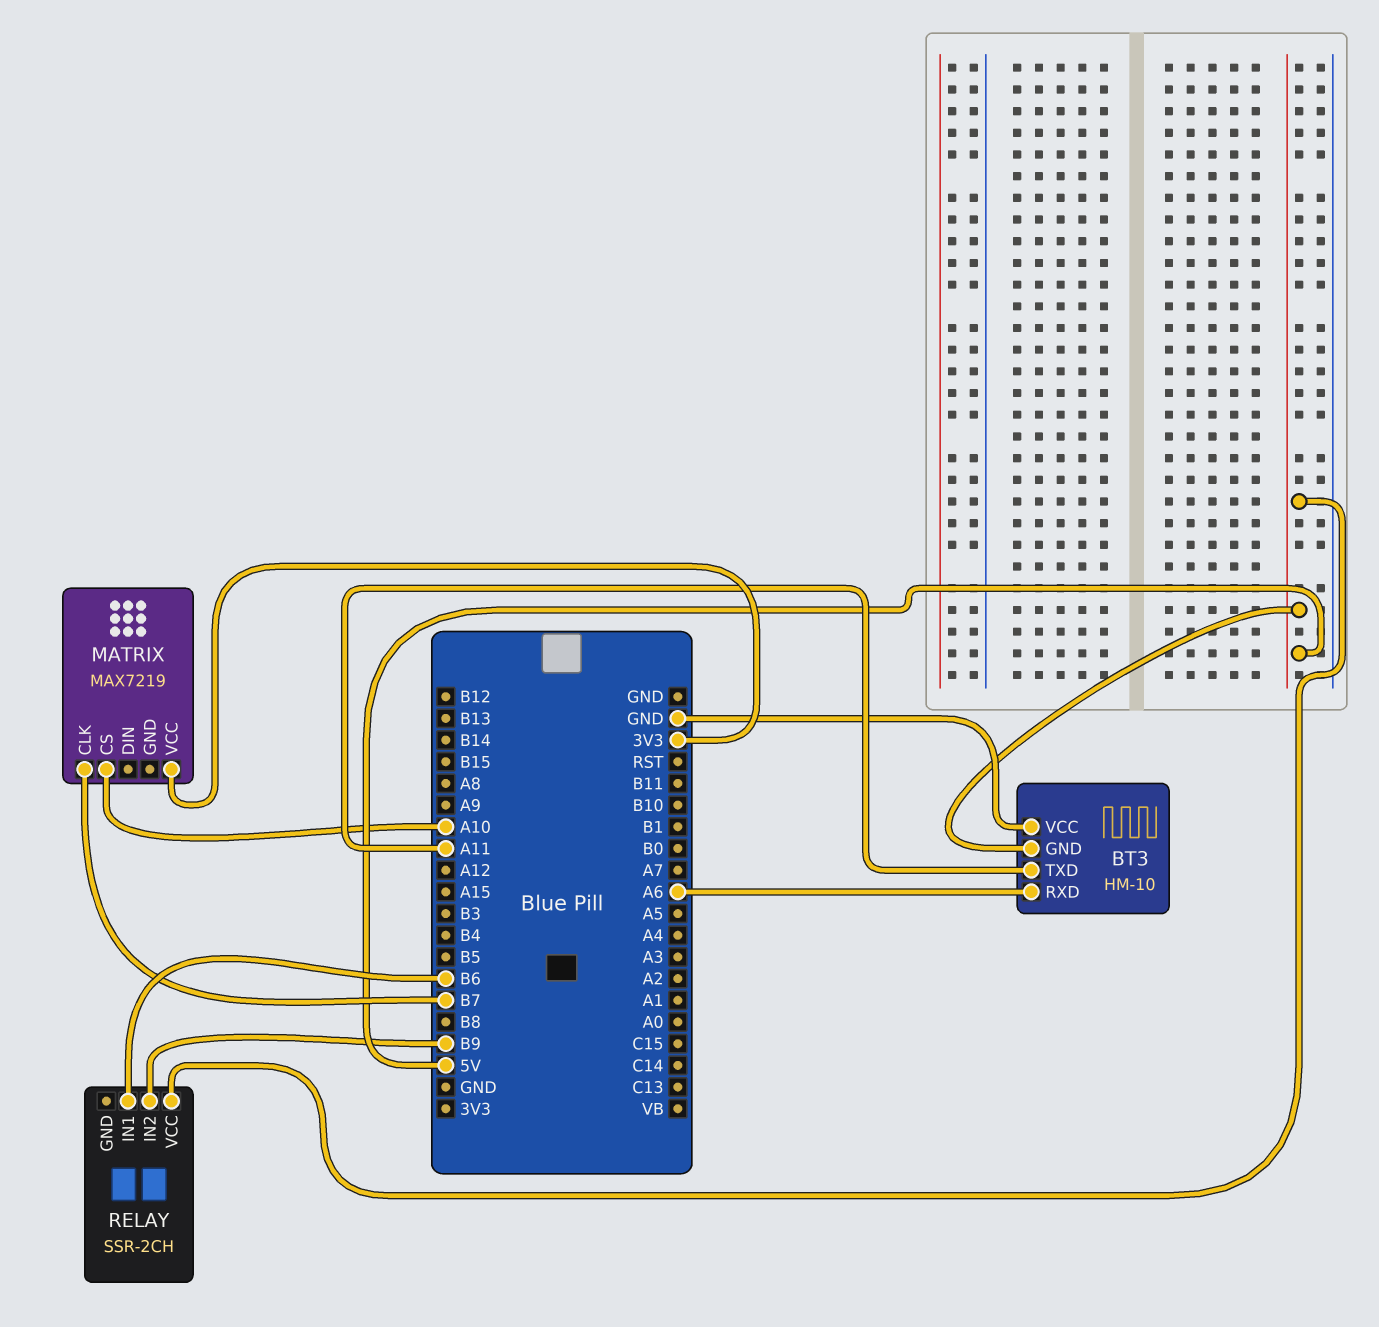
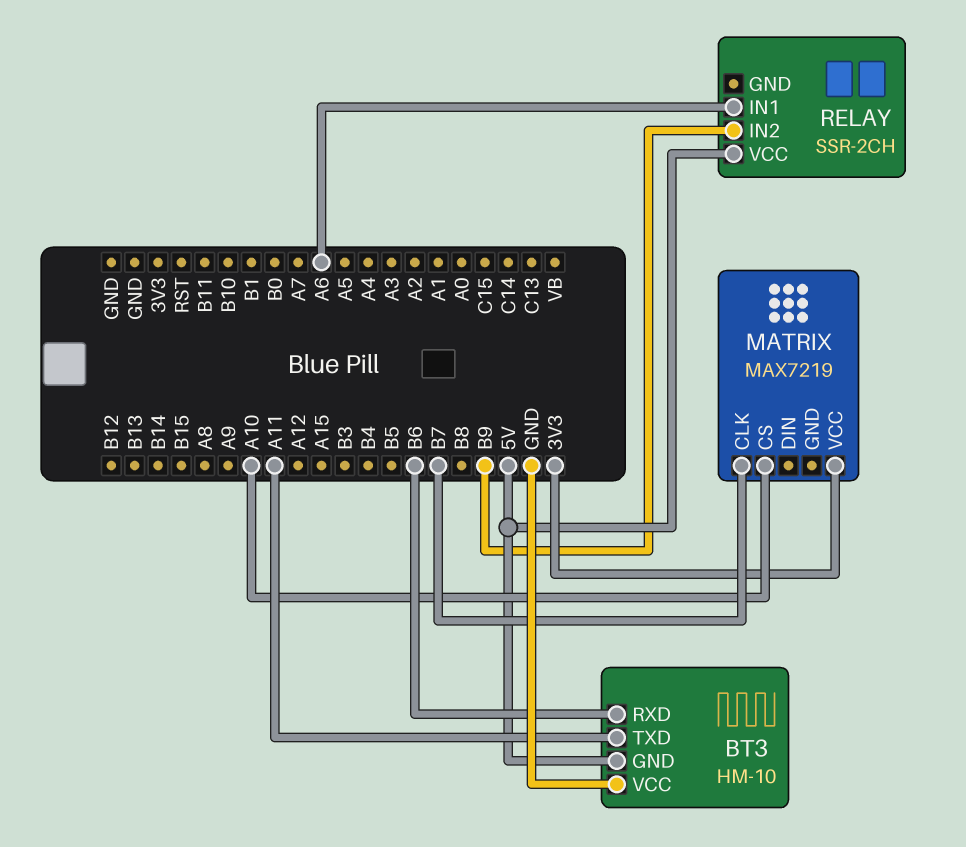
BT3 pin RXD: A6 -> B6
RELAY pin IN1: B6 -> A6

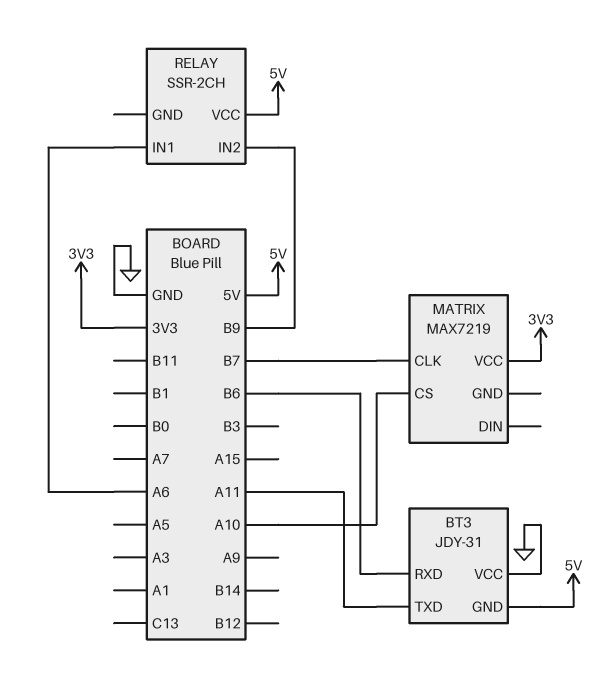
BT3: HM-10 -> JDY-31

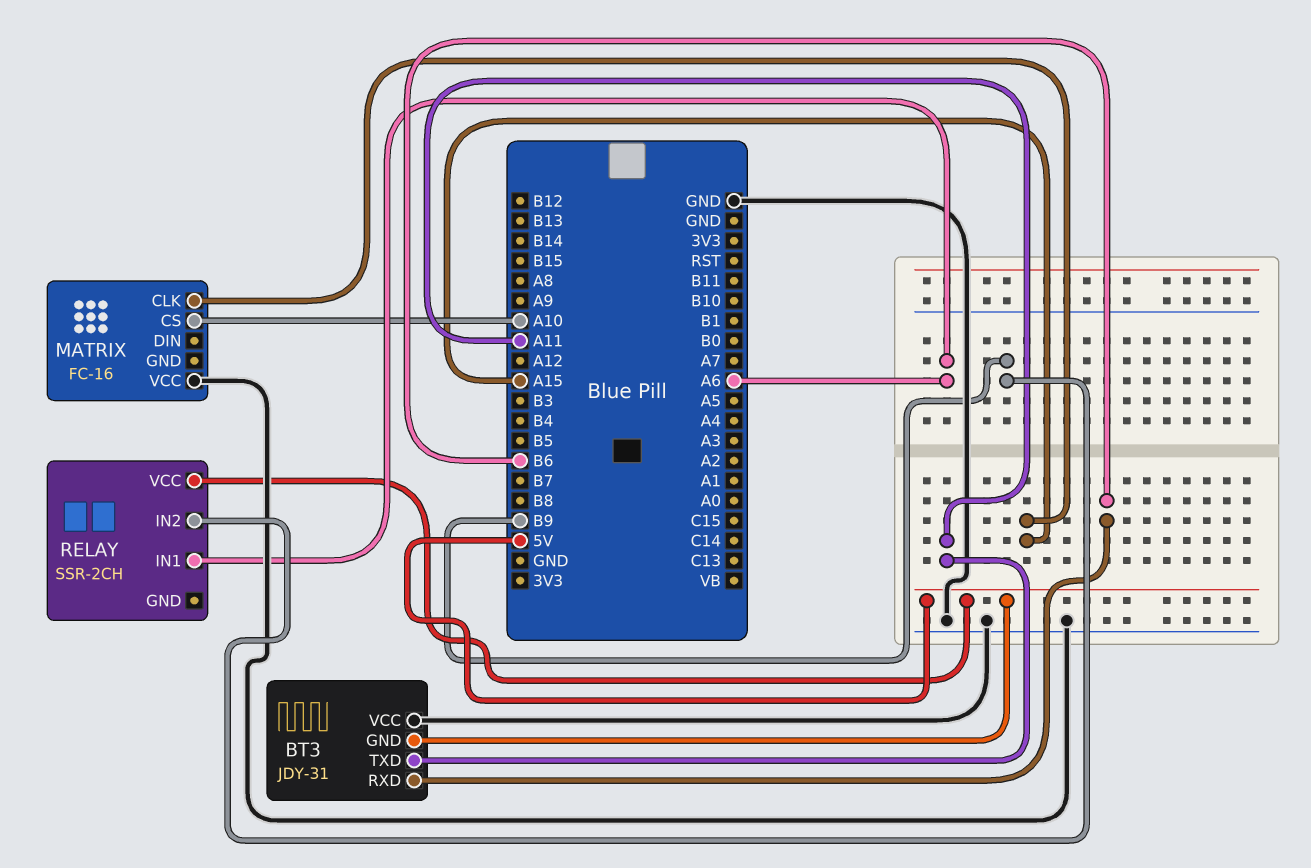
MATRIX: MAX7219 -> FC-16
MATRIX pin CLK: B7 -> A15
MATRIX pin VCC: 3V3 -> GND

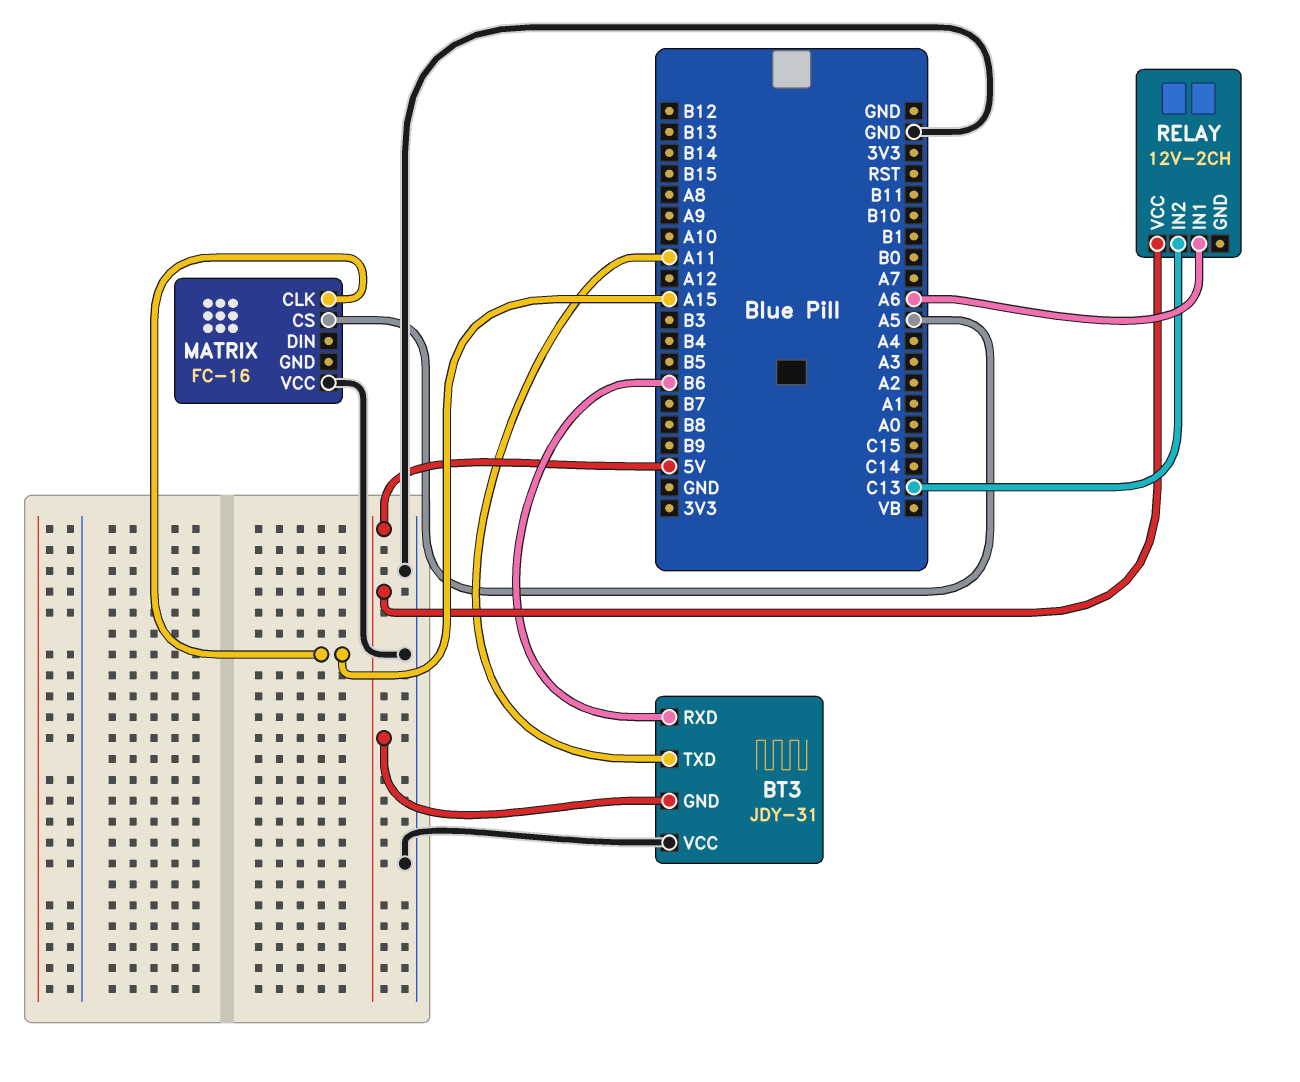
MATRIX pin CS: A10 -> A5
RELAY: SSR-2CH -> 12V-2CH
RELAY pin IN2: B9 -> C13

